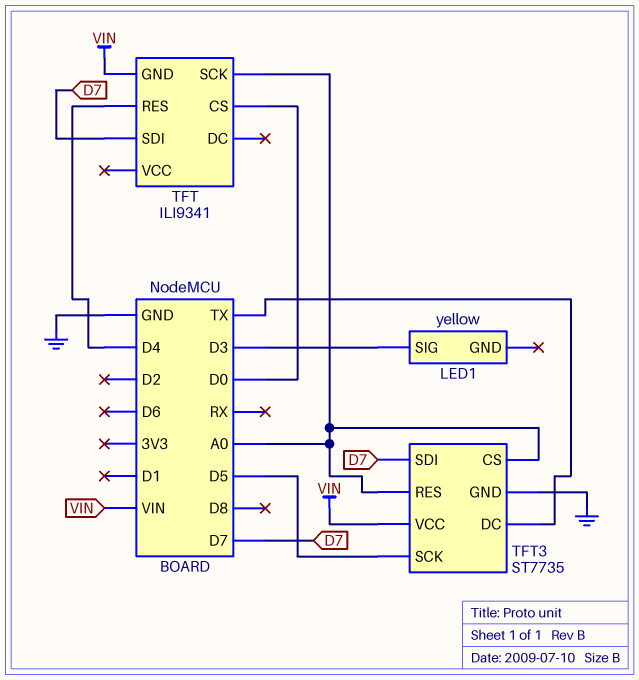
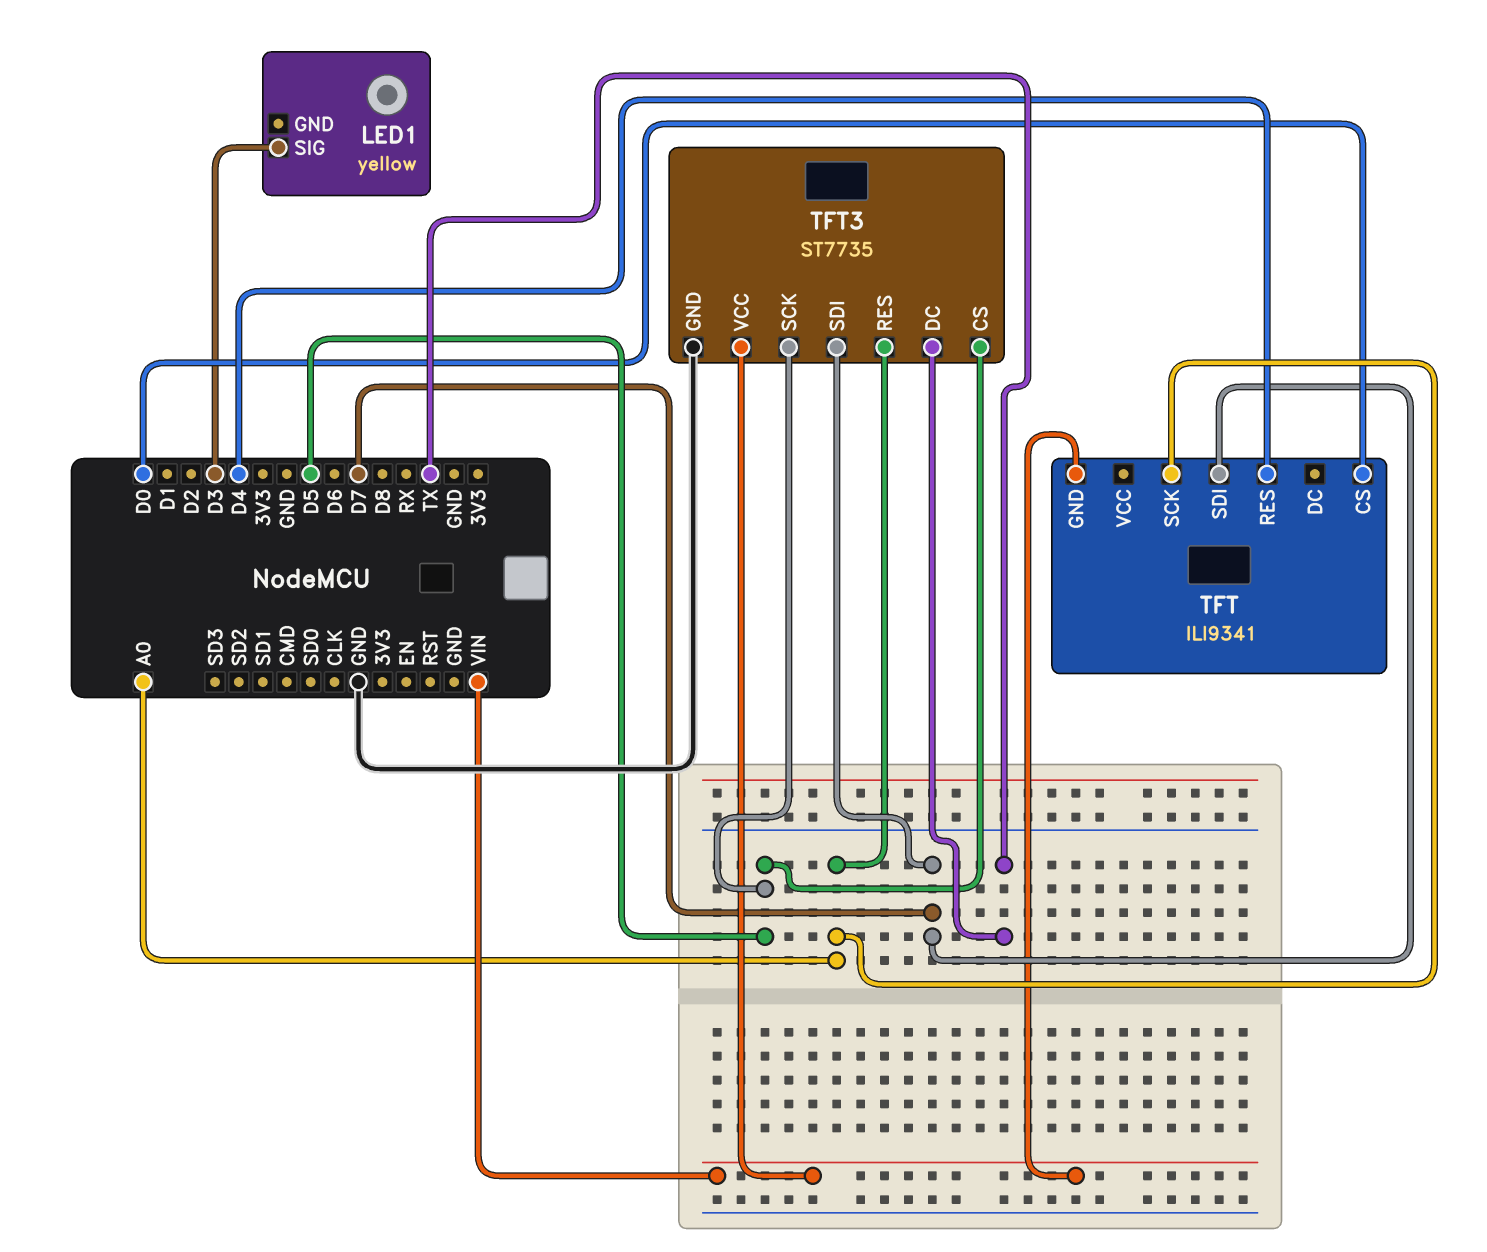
TFT3 pin CS: A0 -> D5

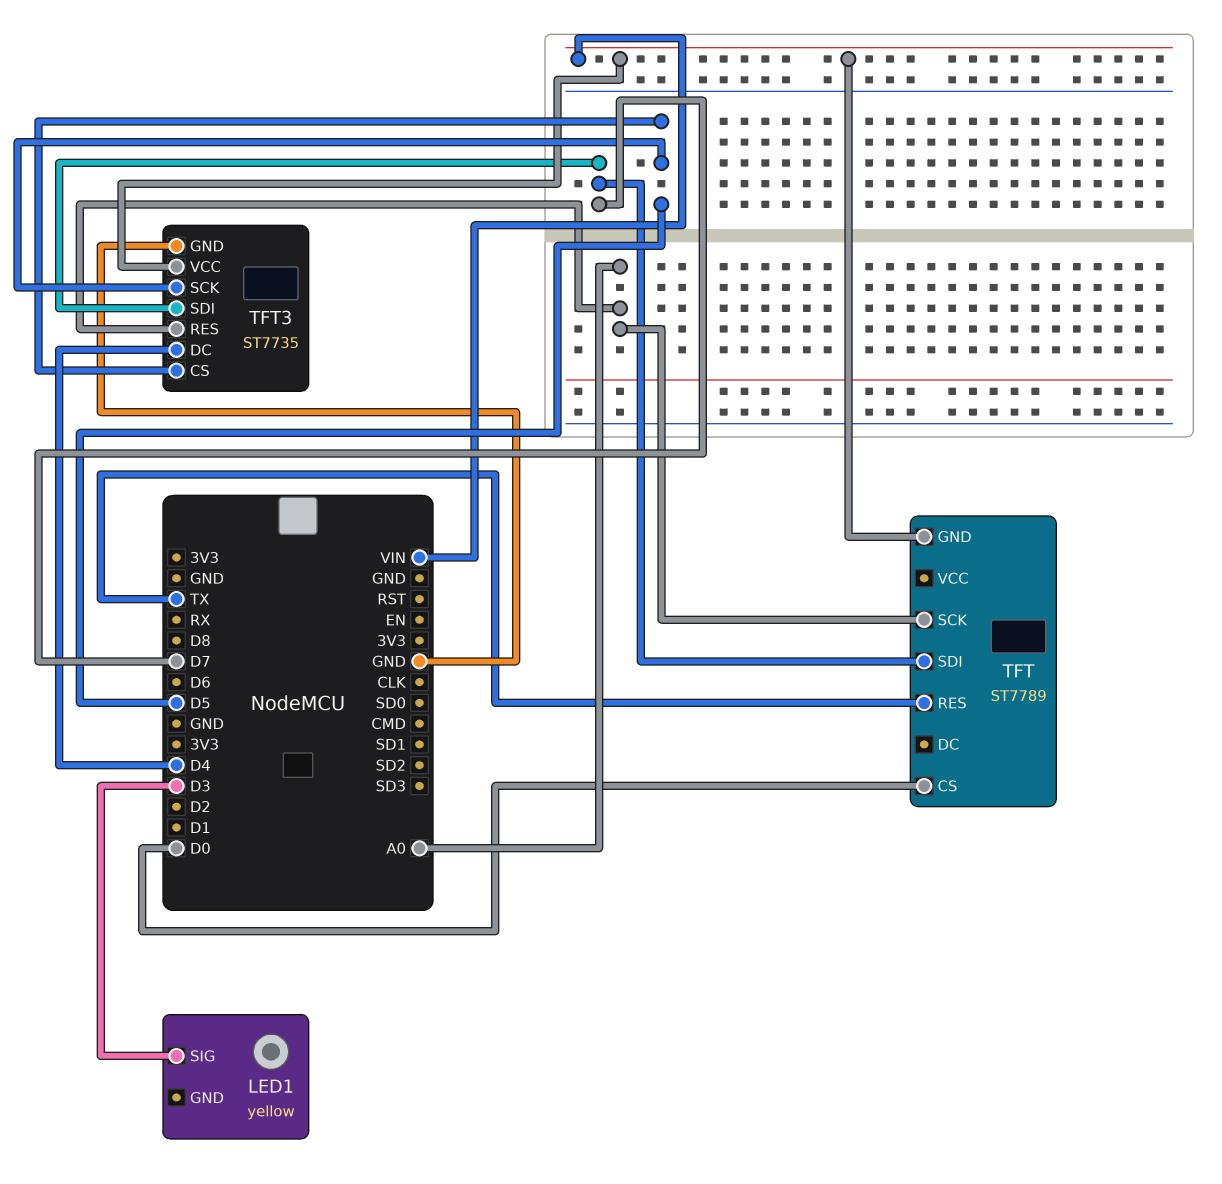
TFT: ILI9341 -> ST7789
TFT pin RES: D4 -> TX
TFT3 pin DC: TX -> D4

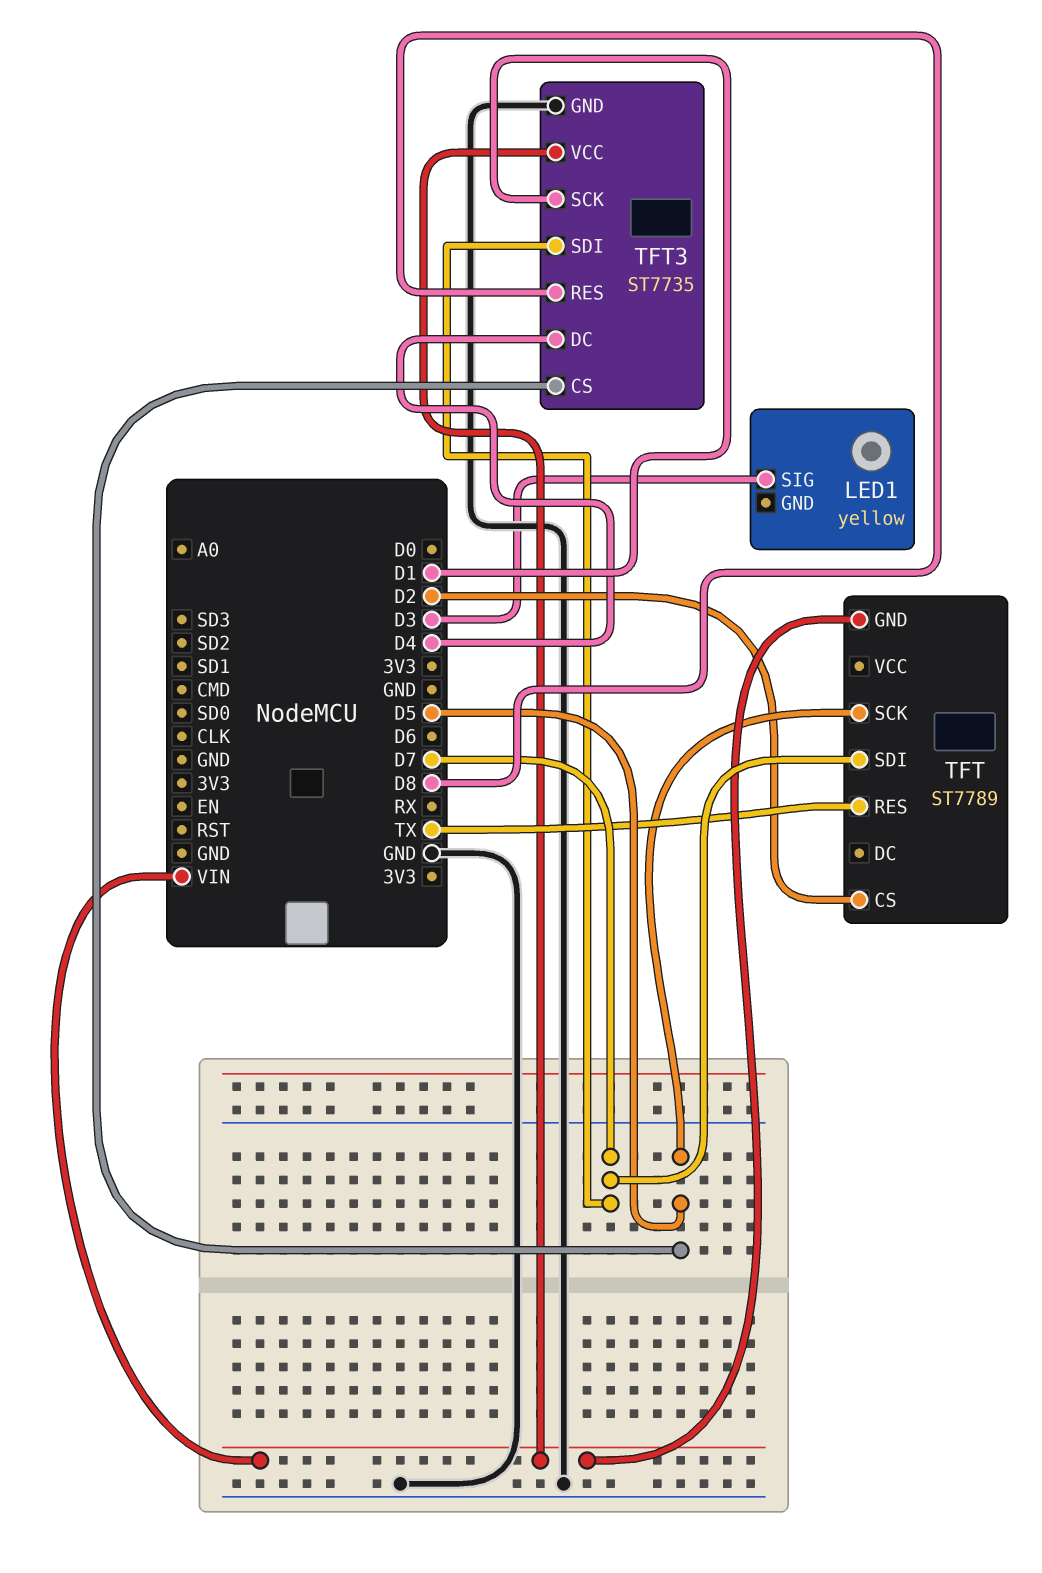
TFT pin CS: D0 -> D2
TFT pin SCK: A0 -> D5
TFT3 pin RES: A0 -> D8
TFT3 pin SCK: D5 -> D1

